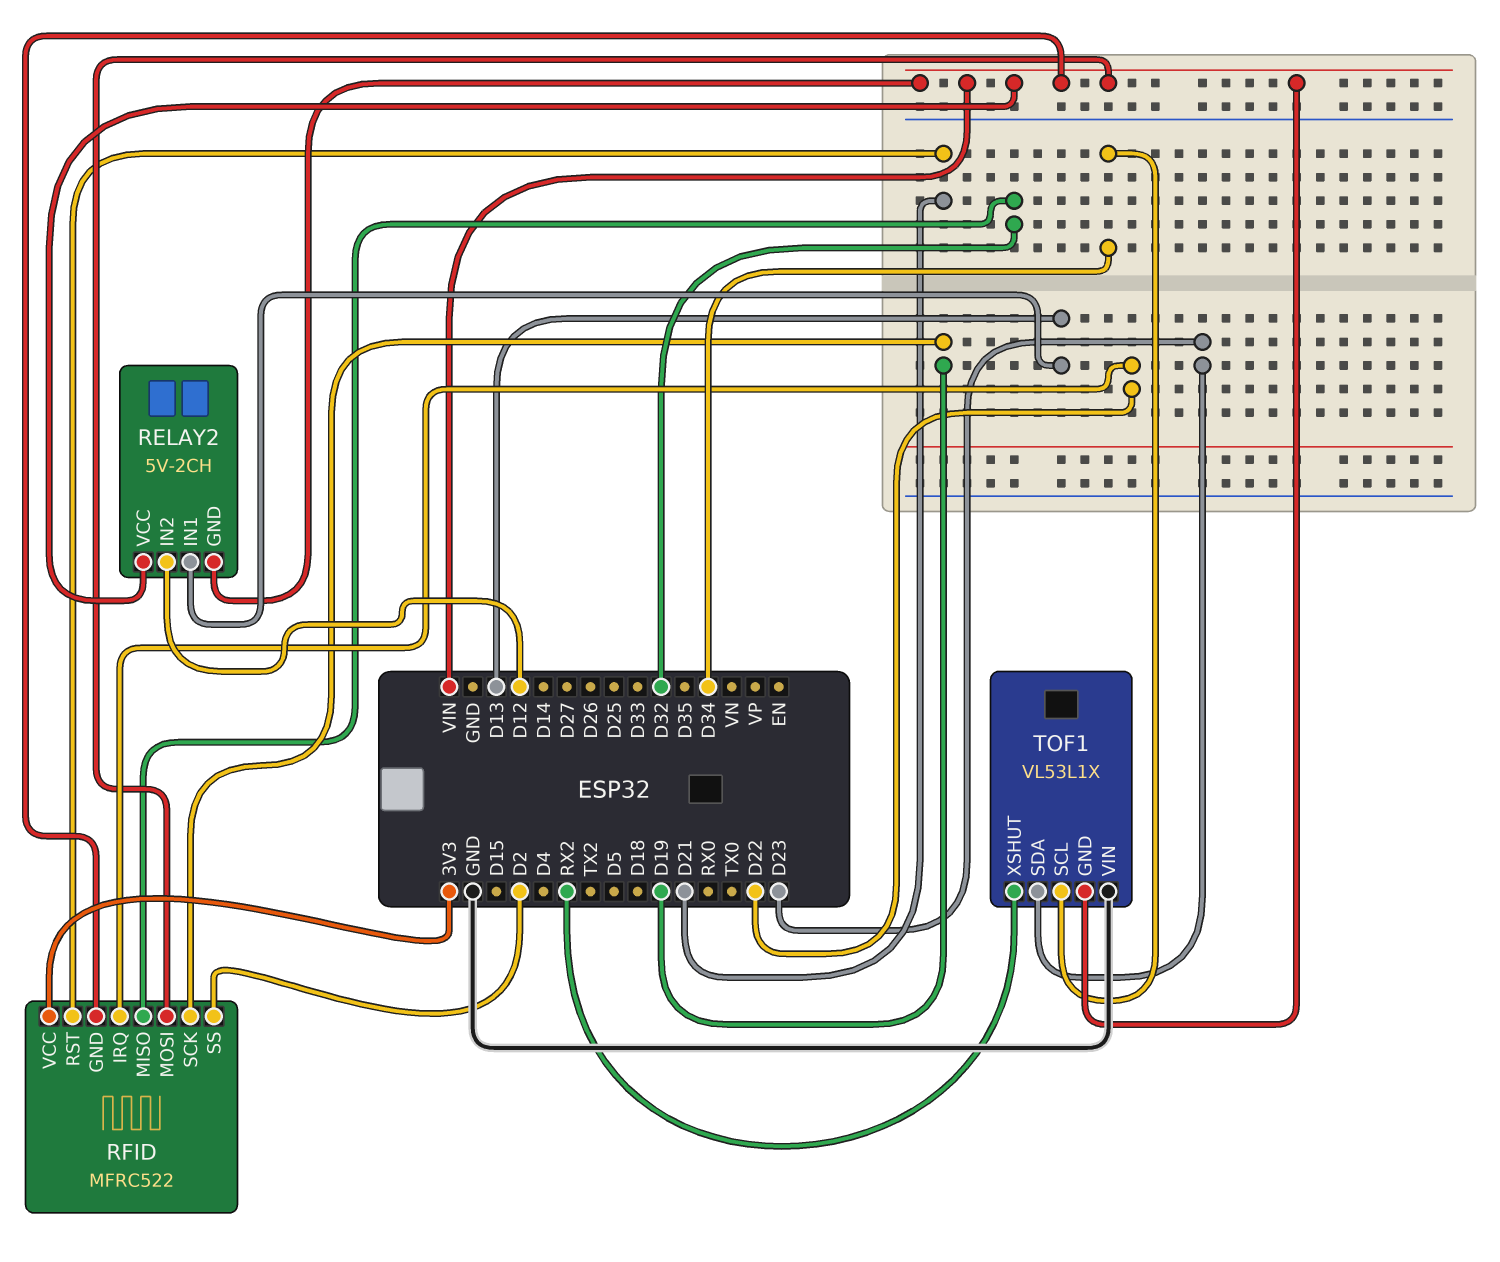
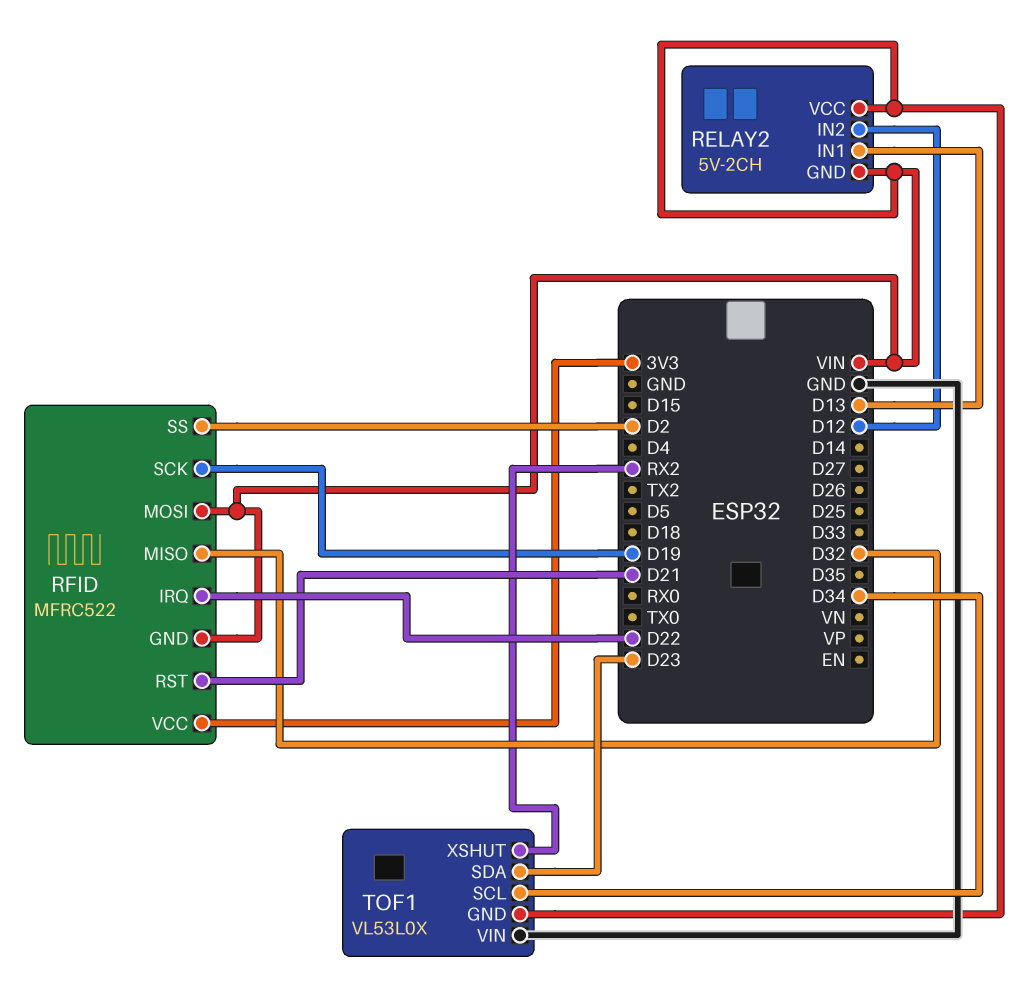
TOF1: VL53L1X -> VL53L0X

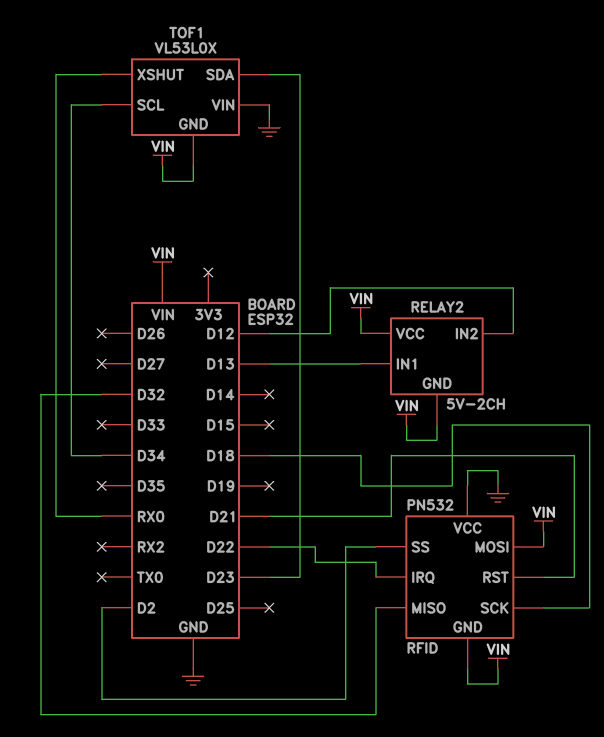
RFID: MFRC522 -> PN532
RFID pin SCK: D19 -> D18
RFID pin VCC: 3V3 -> GND
TOF1 pin XSHUT: RX2 -> RX0

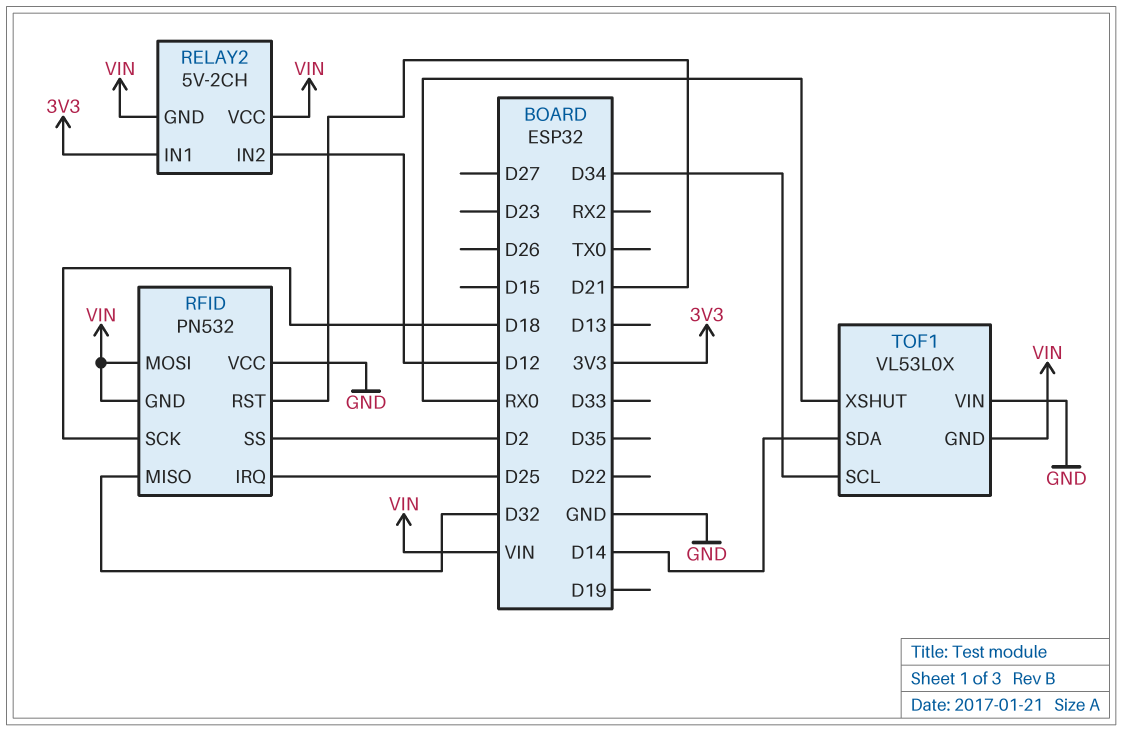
RELAY2 pin IN1: D13 -> 3V3
RFID pin IRQ: D22 -> D25
TOF1 pin SDA: D23 -> D14

